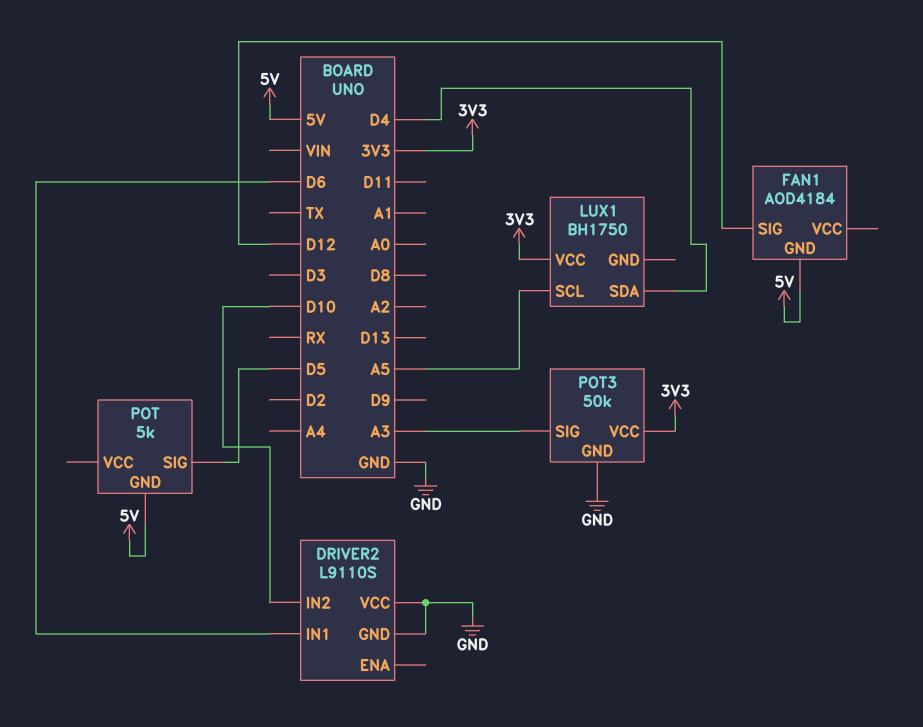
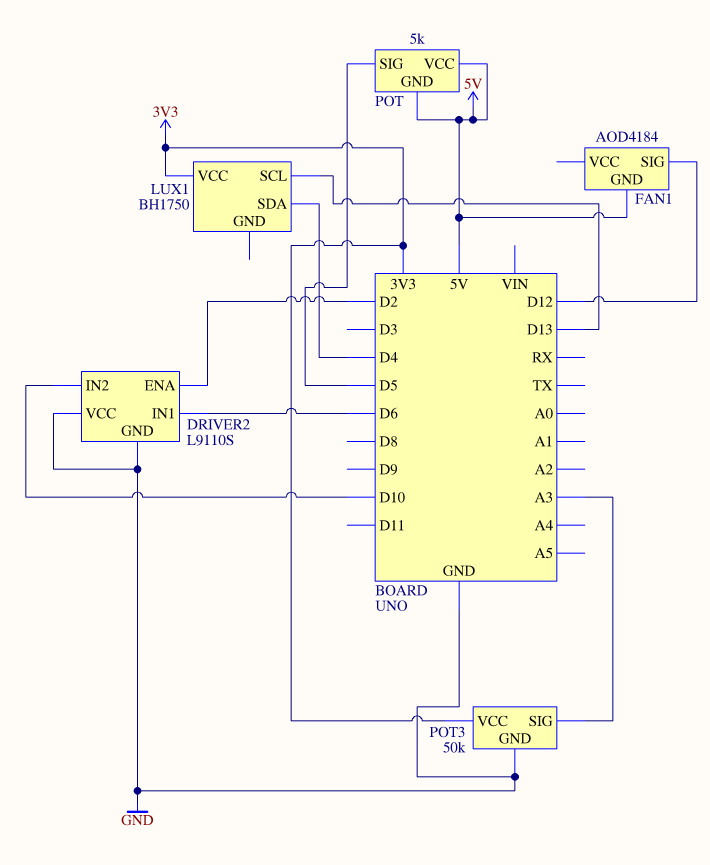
DRIVER2 pin ENA: none -> D2
LUX1 pin SCL: A5 -> D13
POT pin VCC: none -> 5V

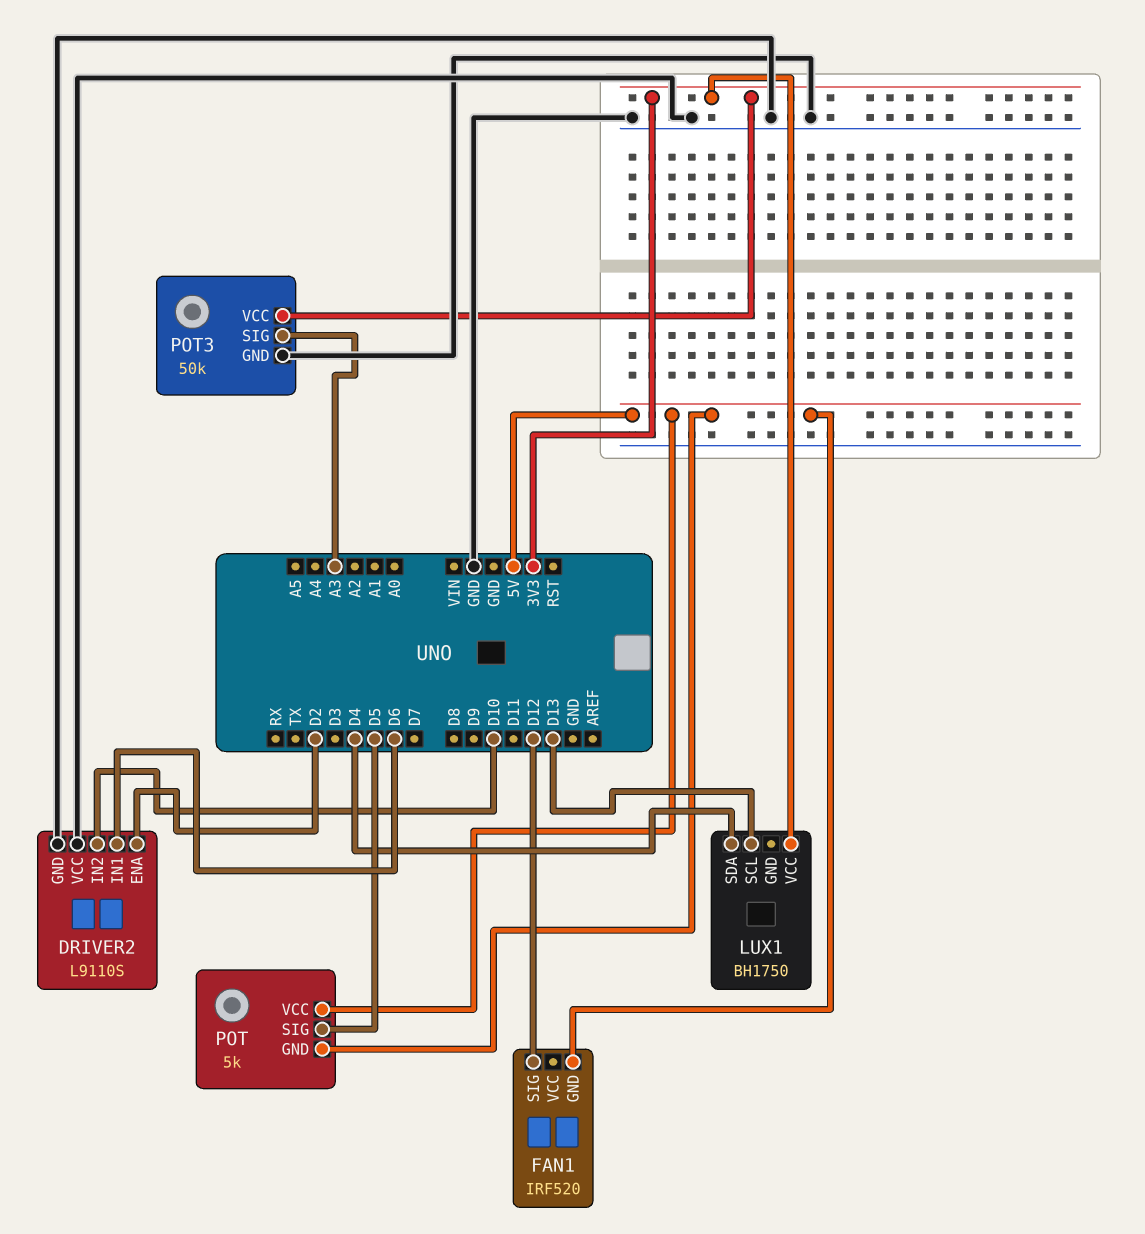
FAN1: AOD4184 -> IRF520

